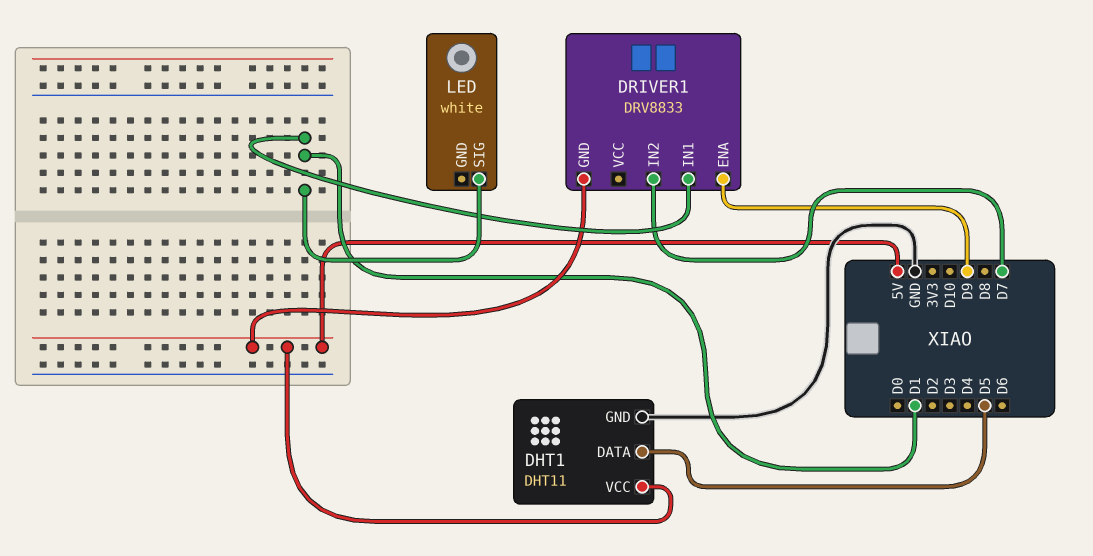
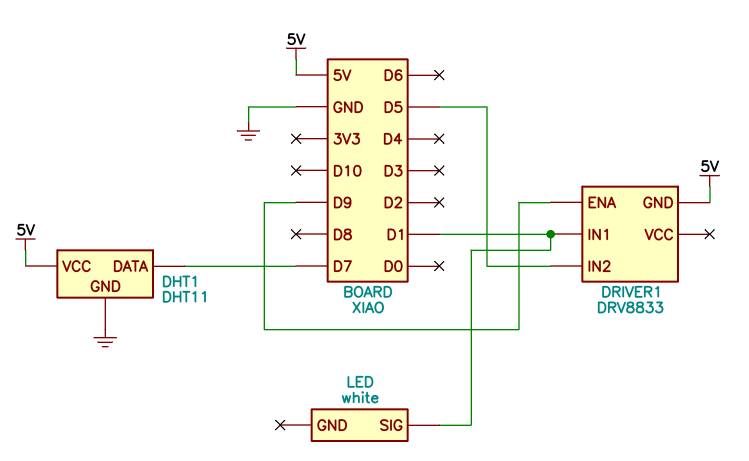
DHT1 pin DATA: D5 -> D7
DRIVER1 pin IN2: D7 -> D5

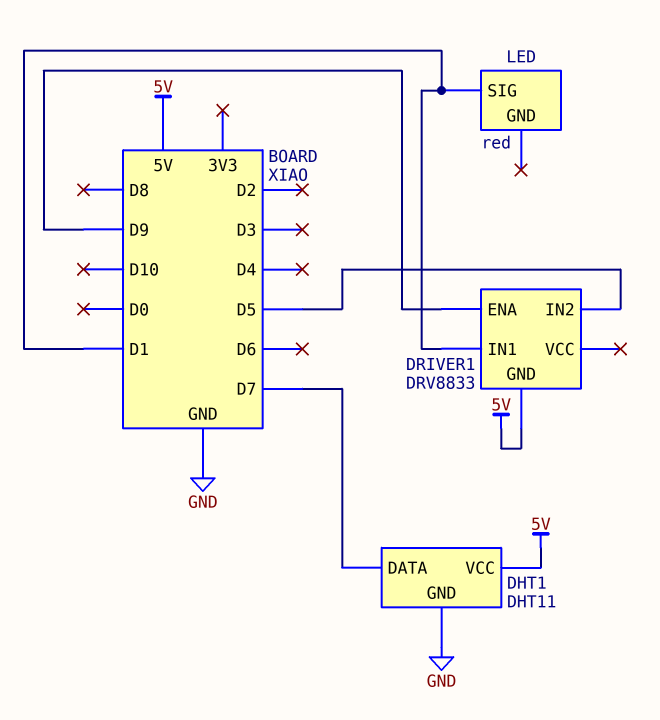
LED: white -> red

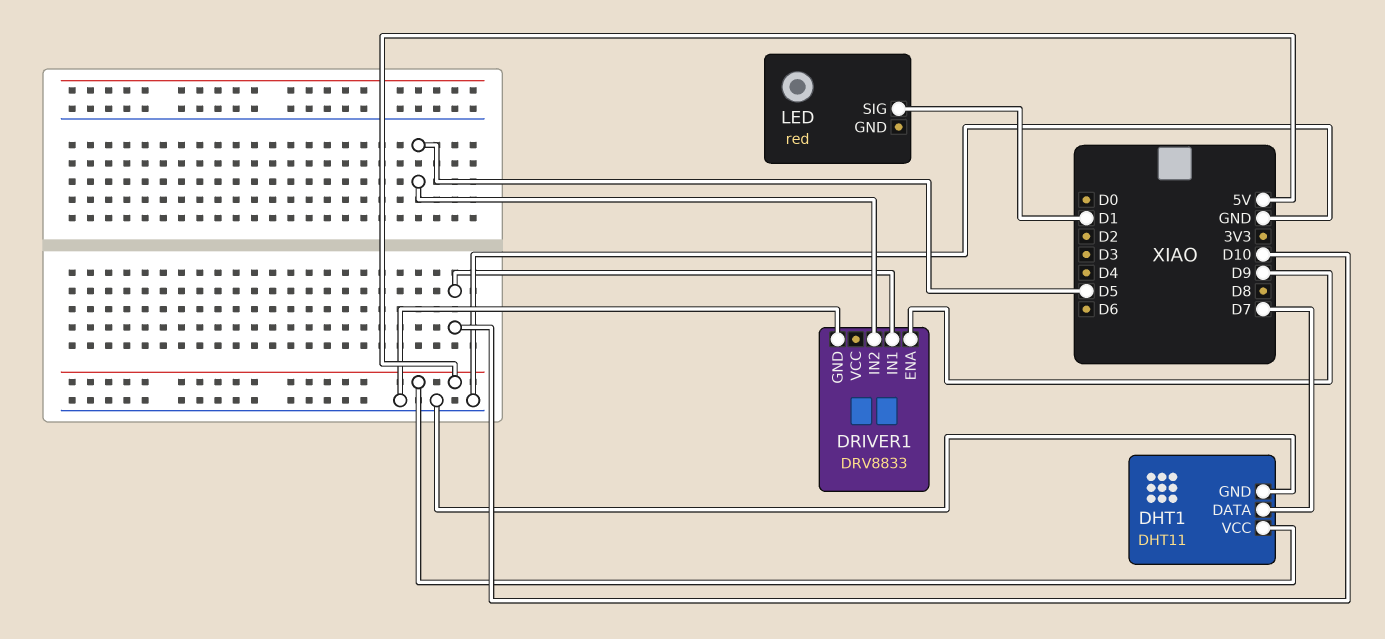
DRIVER1 pin GND: 5V -> GND
DRIVER1 pin IN1: D1 -> D10

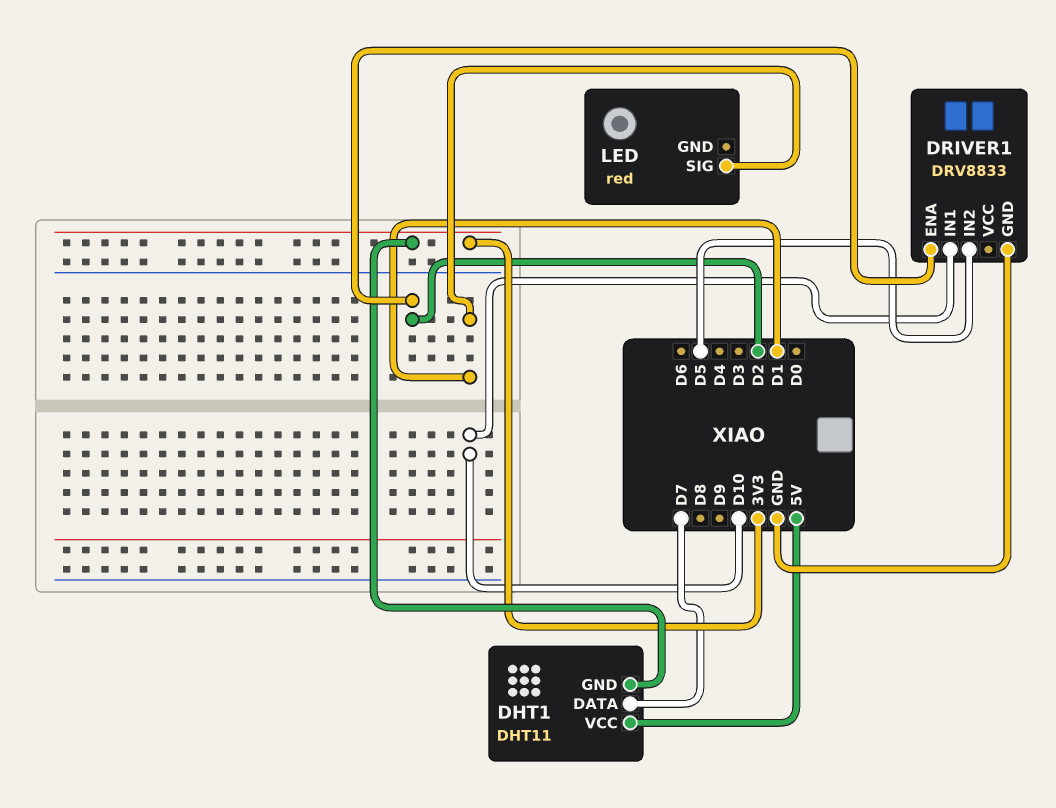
DHT1 pin GND: GND -> 3V3
DRIVER1 pin ENA: D9 -> D2

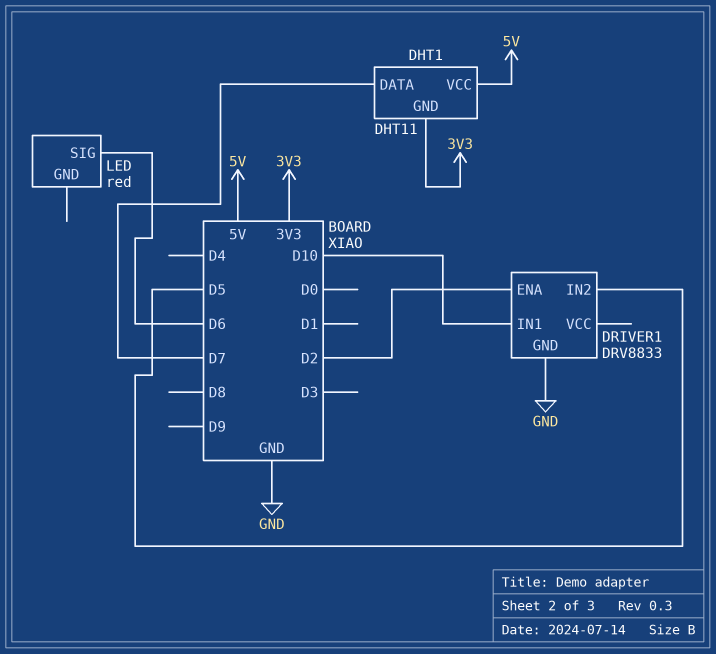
LED pin SIG: D1 -> D6

